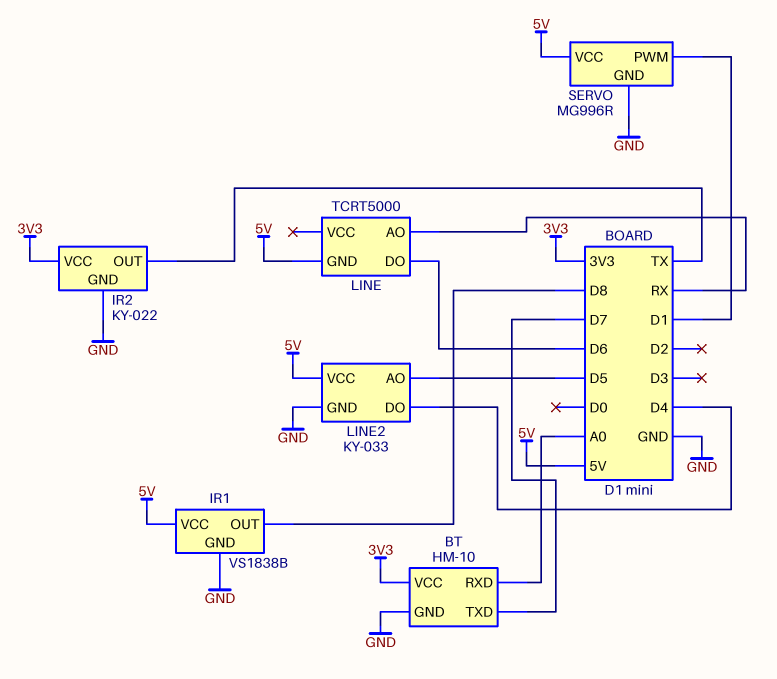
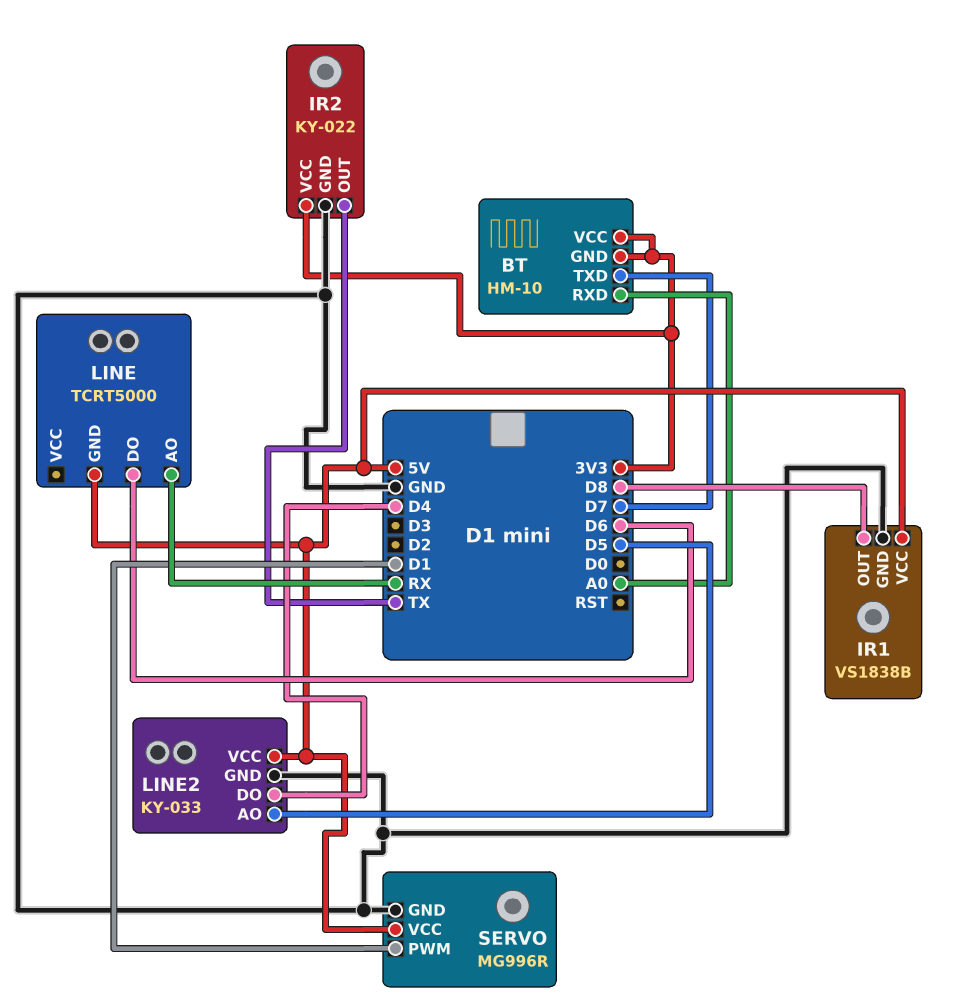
BT pin GND: GND -> 3V3

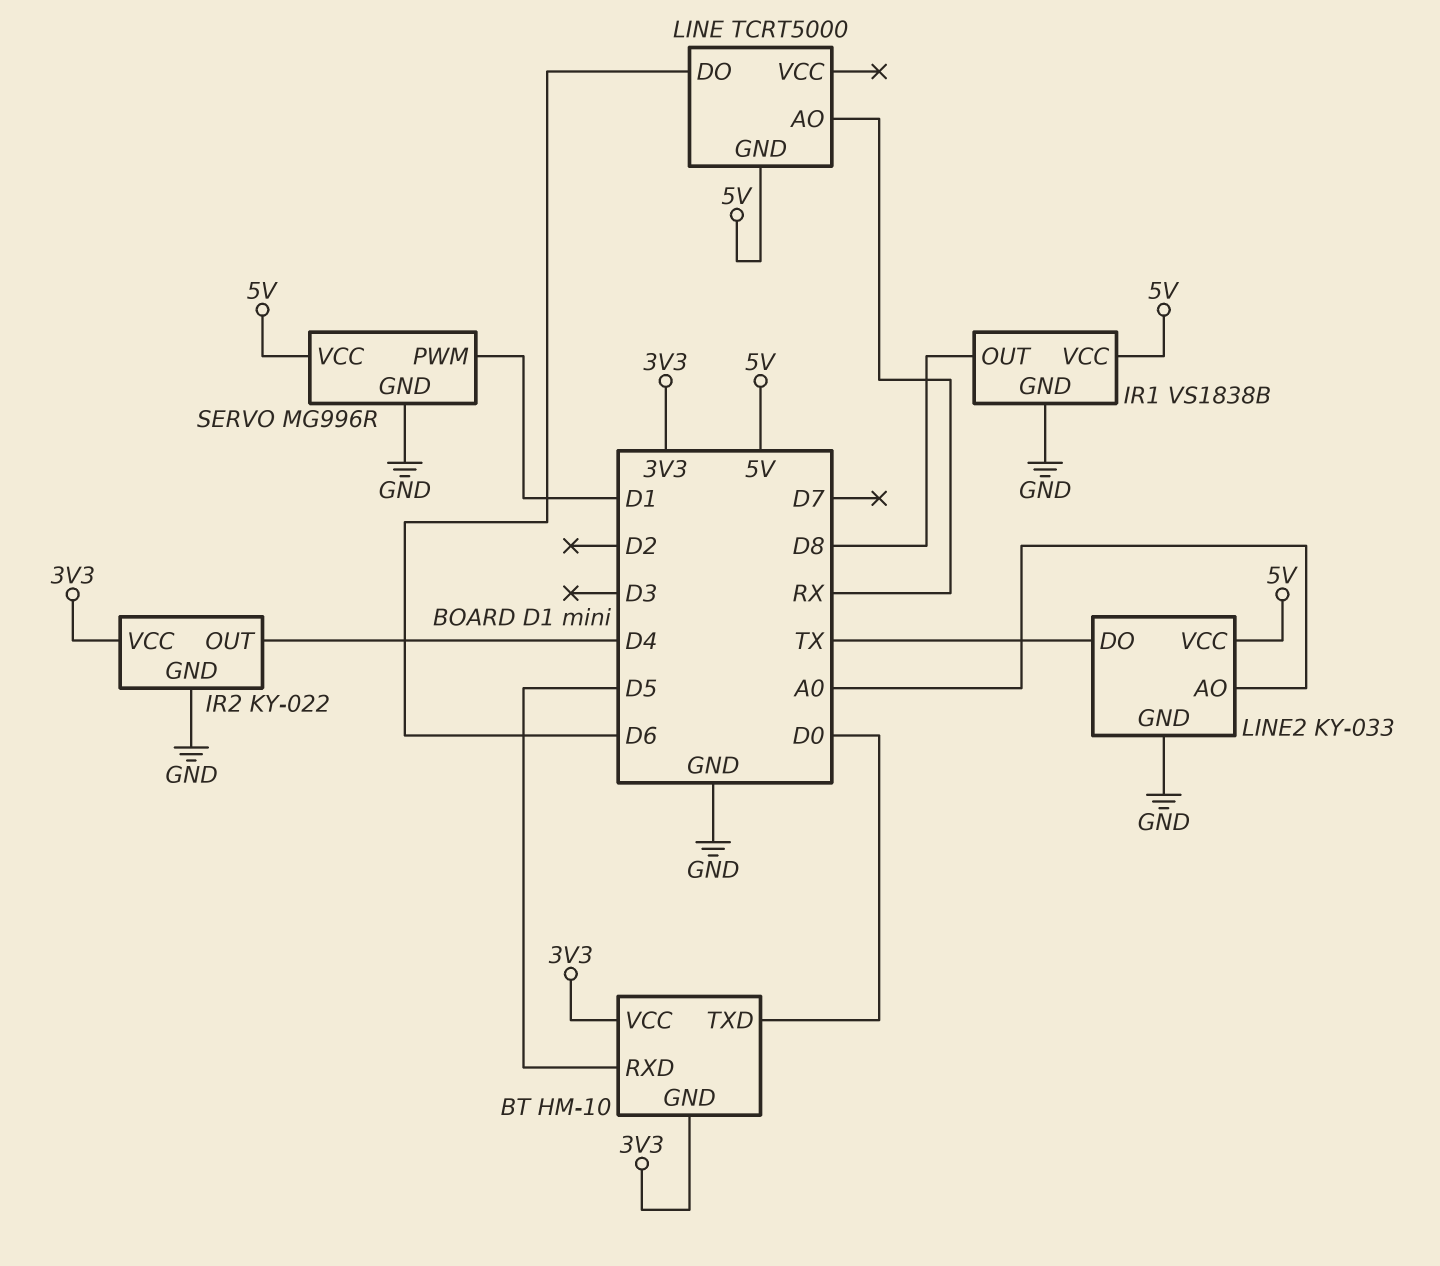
BT pin RXD: A0 -> D5
BT pin TXD: D7 -> D0
IR2 pin OUT: TX -> D4
LINE2 pin AO: D5 -> A0
LINE2 pin DO: D4 -> TX

